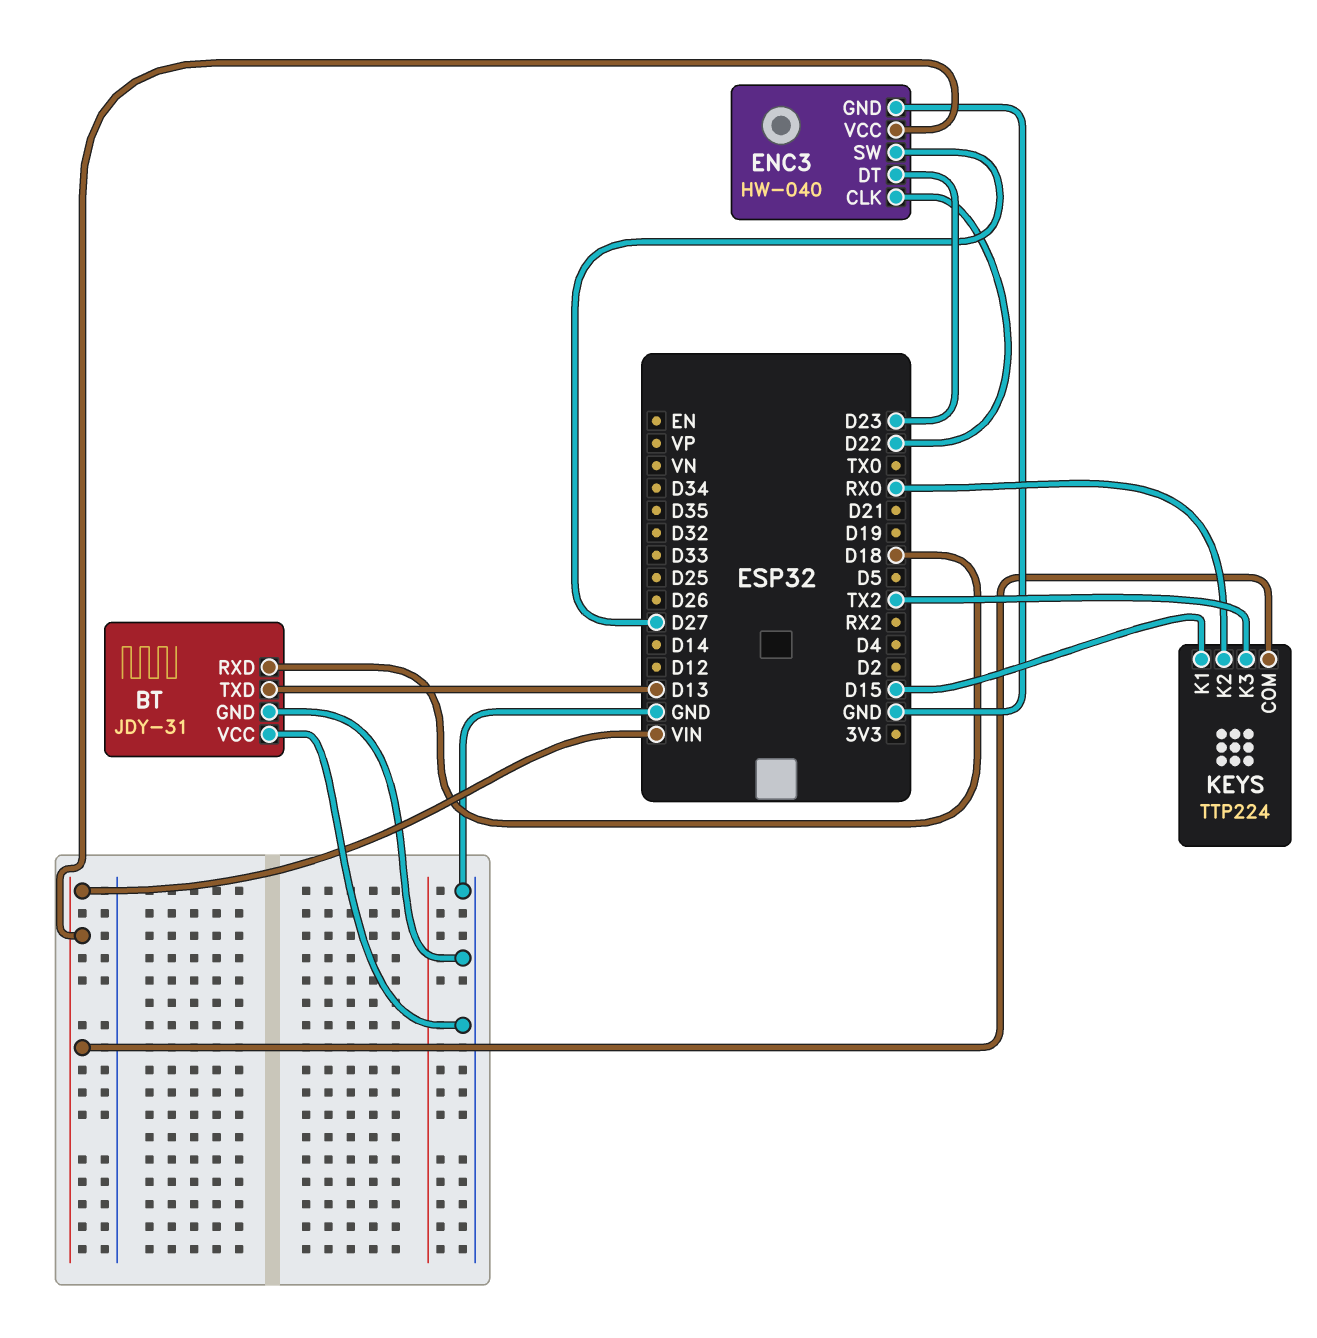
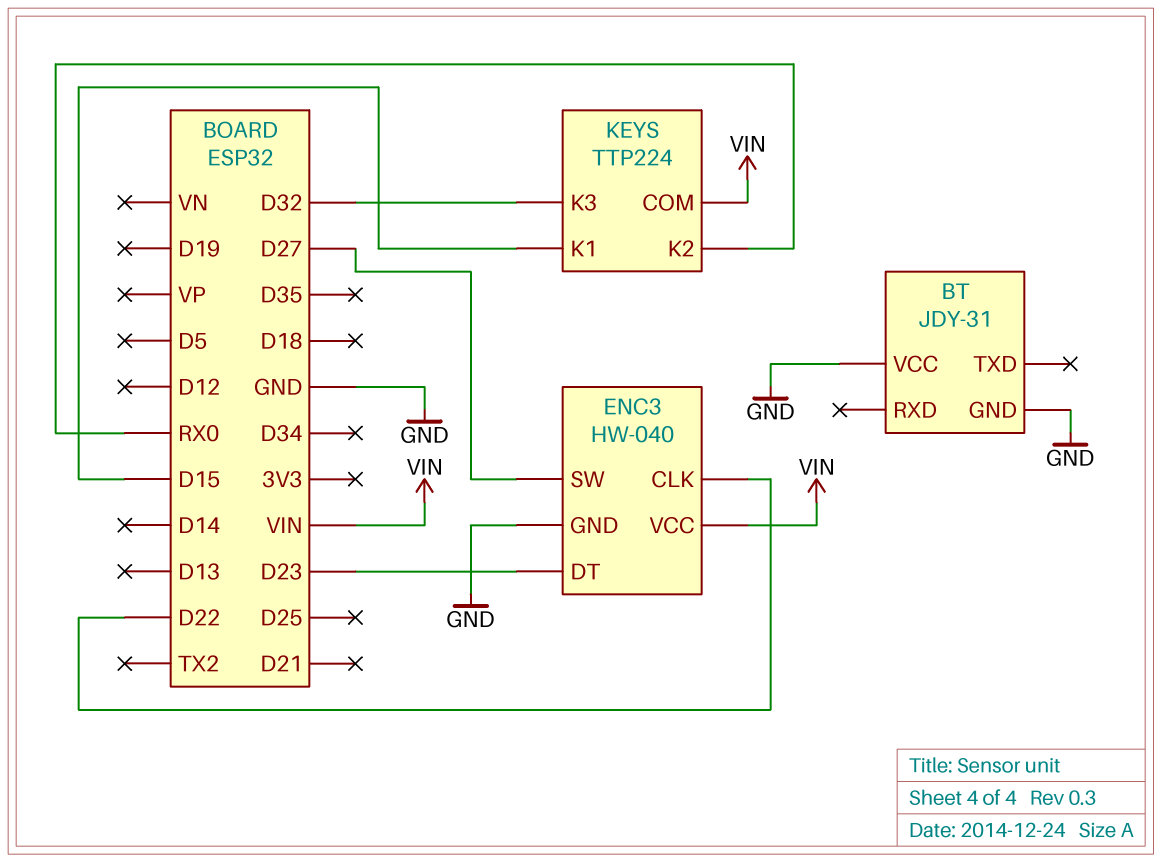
BT pin RXD: D18 -> none
BT pin TXD: D13 -> none
KEYS pin K3: TX2 -> D32

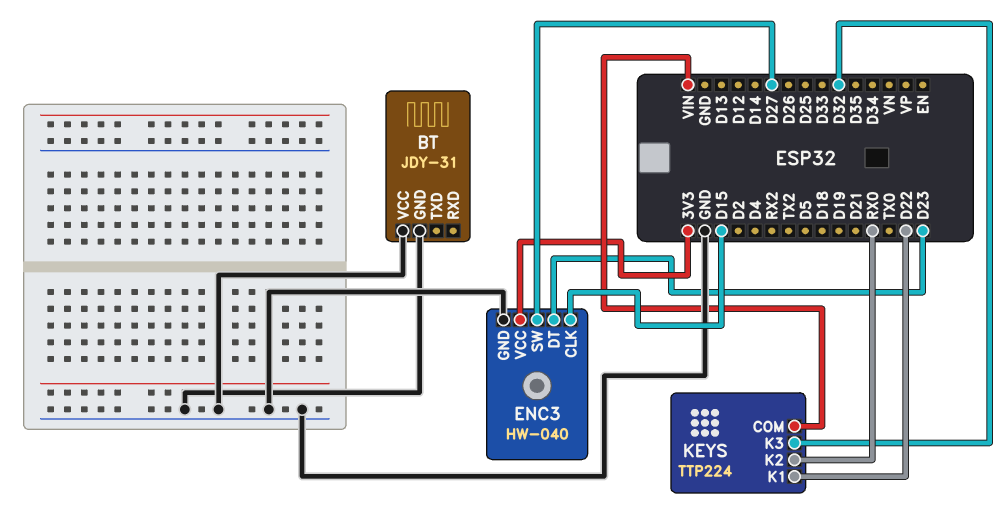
ENC3 pin CLK: D22 -> D15
ENC3 pin VCC: VIN -> 3V3
KEYS pin K1: D15 -> D22

